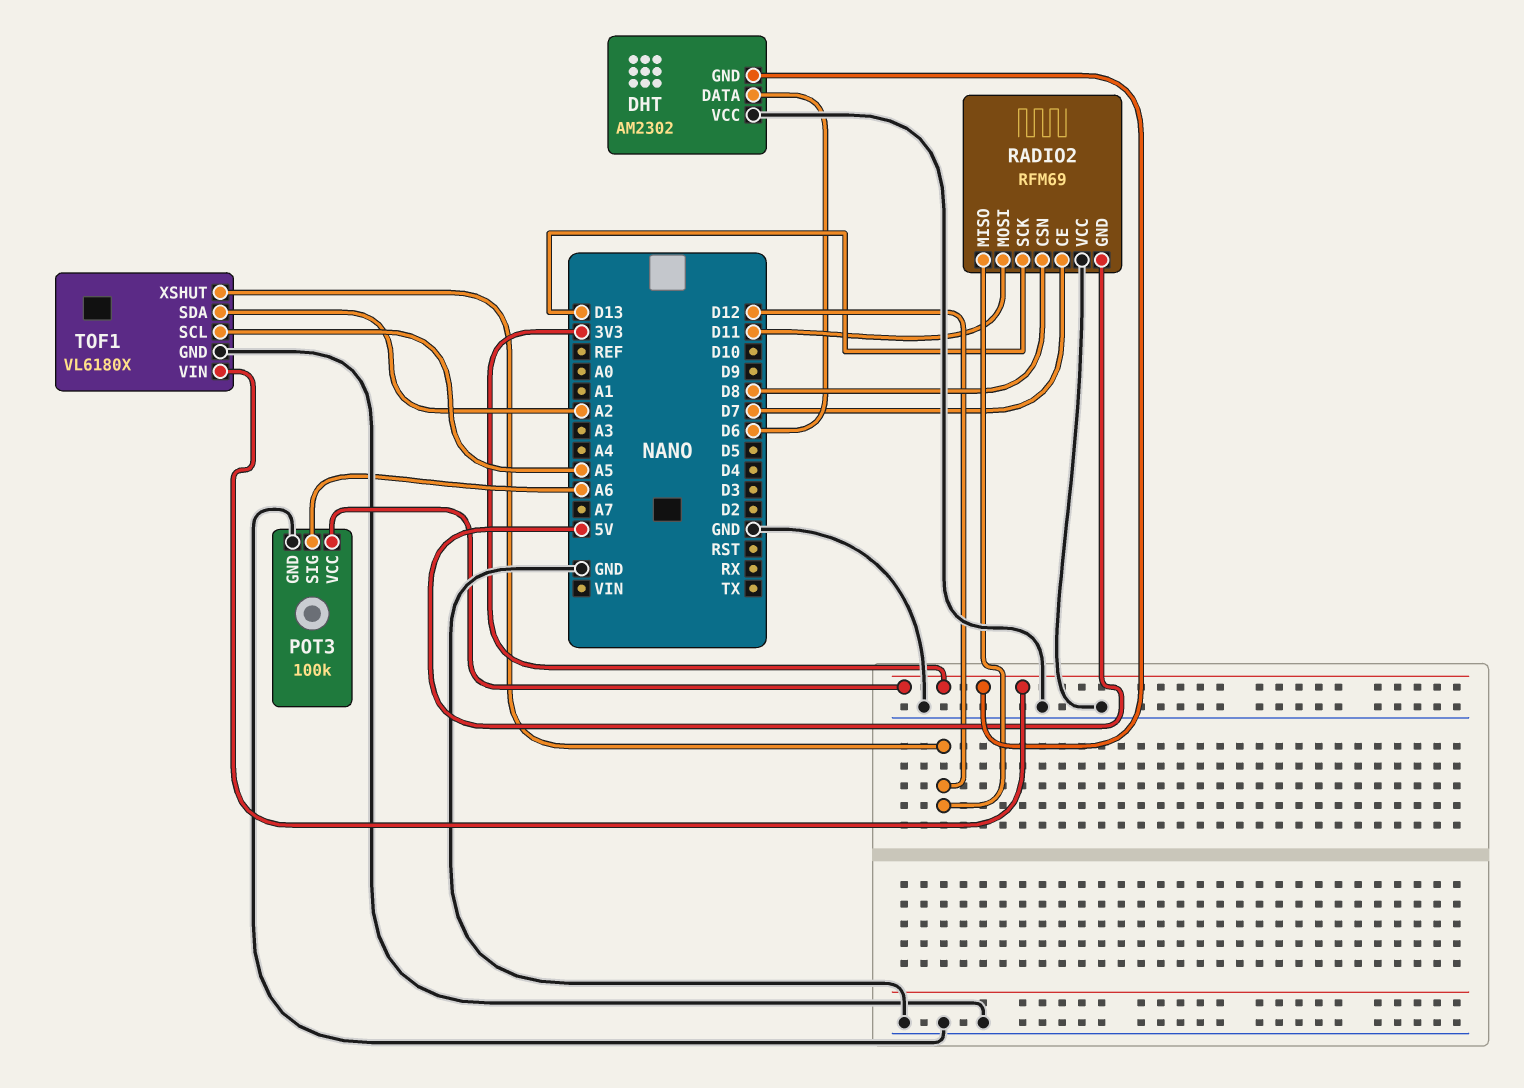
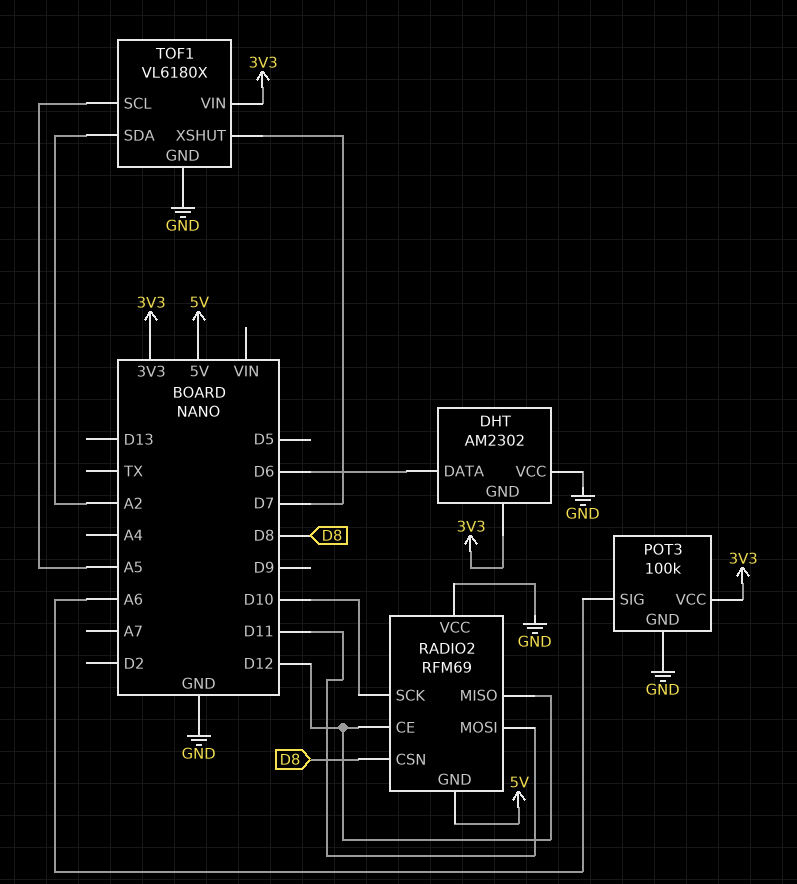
RADIO2 pin CE: D7 -> D12
RADIO2 pin SCK: D13 -> D10
TOF1 pin XSHUT: D12 -> D7

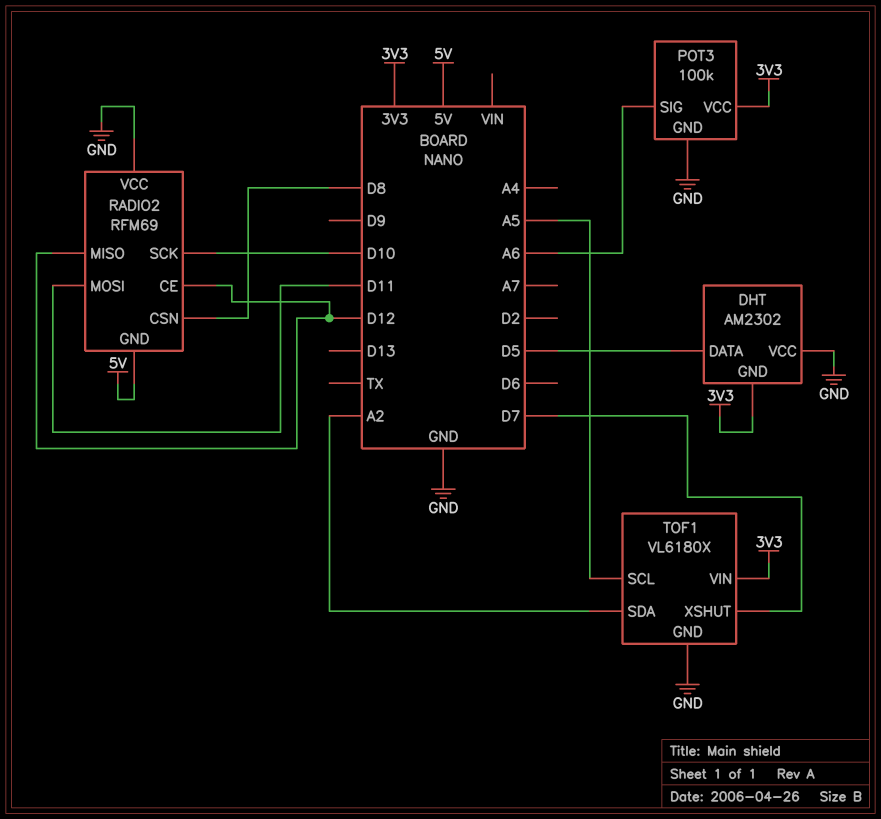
DHT pin DATA: D6 -> D5

